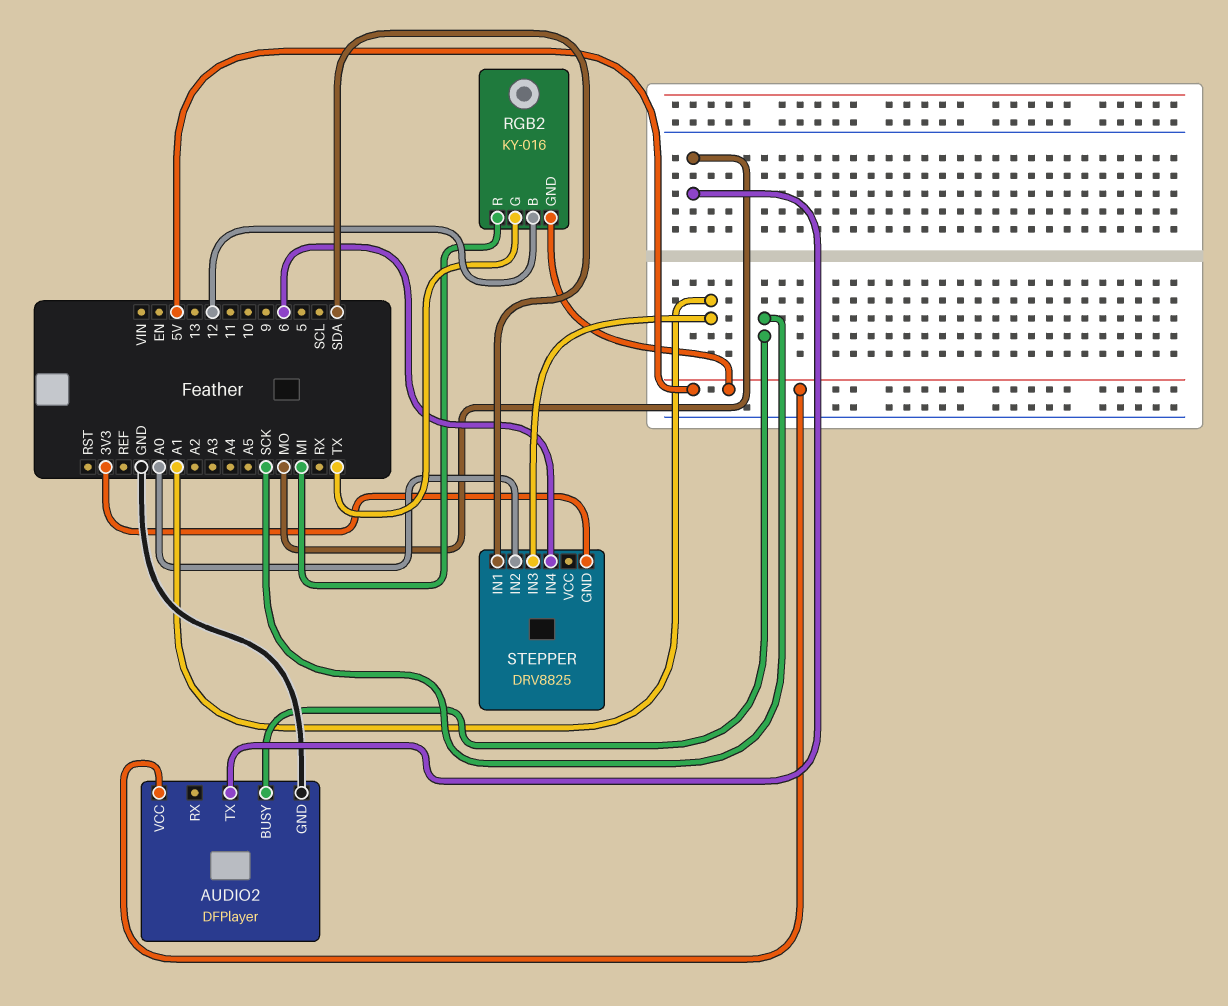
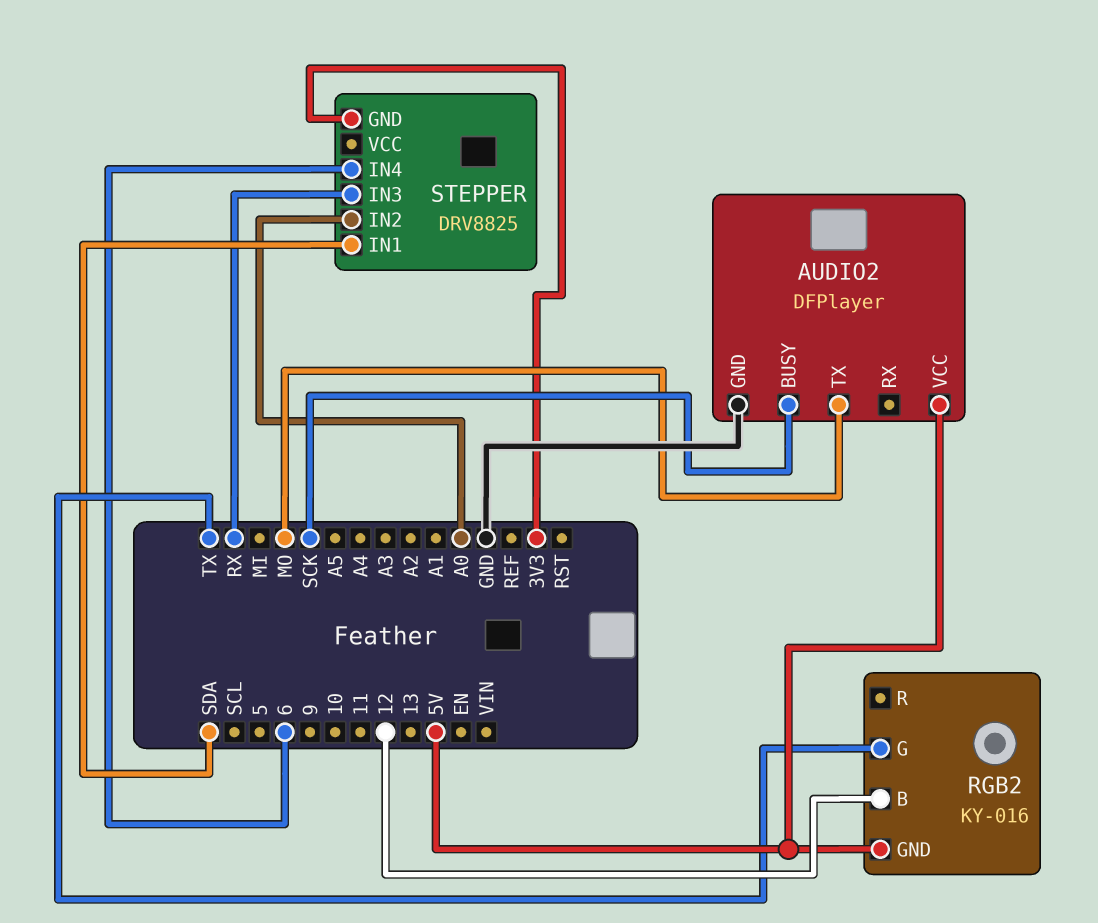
RGB2 pin R: MI -> none
STEPPER pin IN3: A1 -> RX

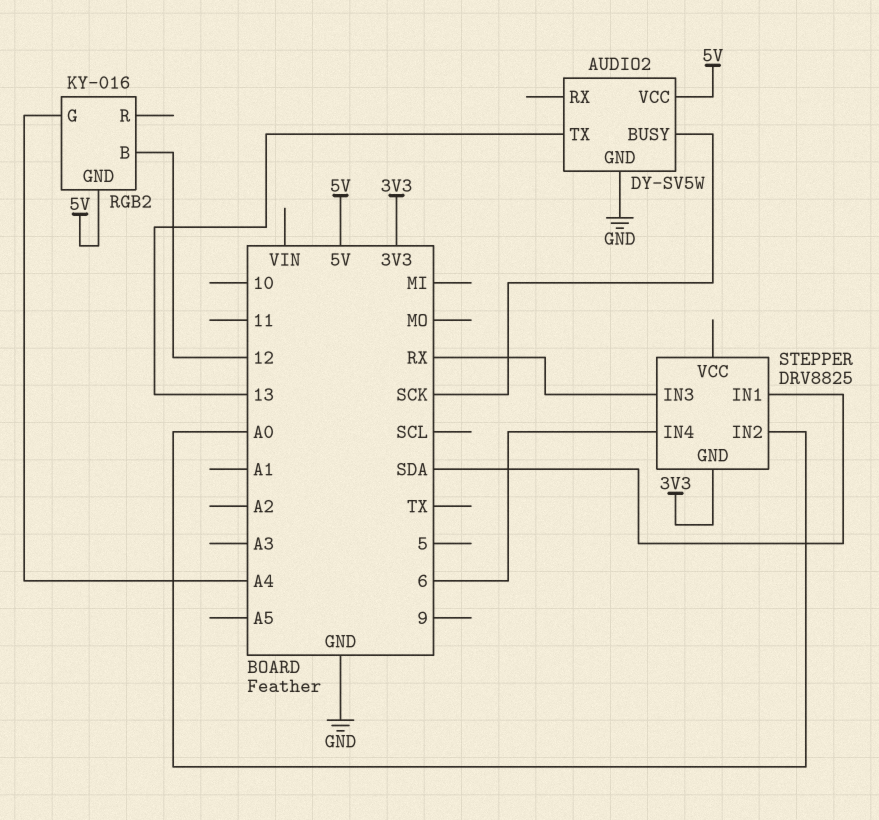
AUDIO2: DFPlayer -> DY-SV5W
AUDIO2 pin TX: MO -> 13
RGB2 pin G: TX -> A4

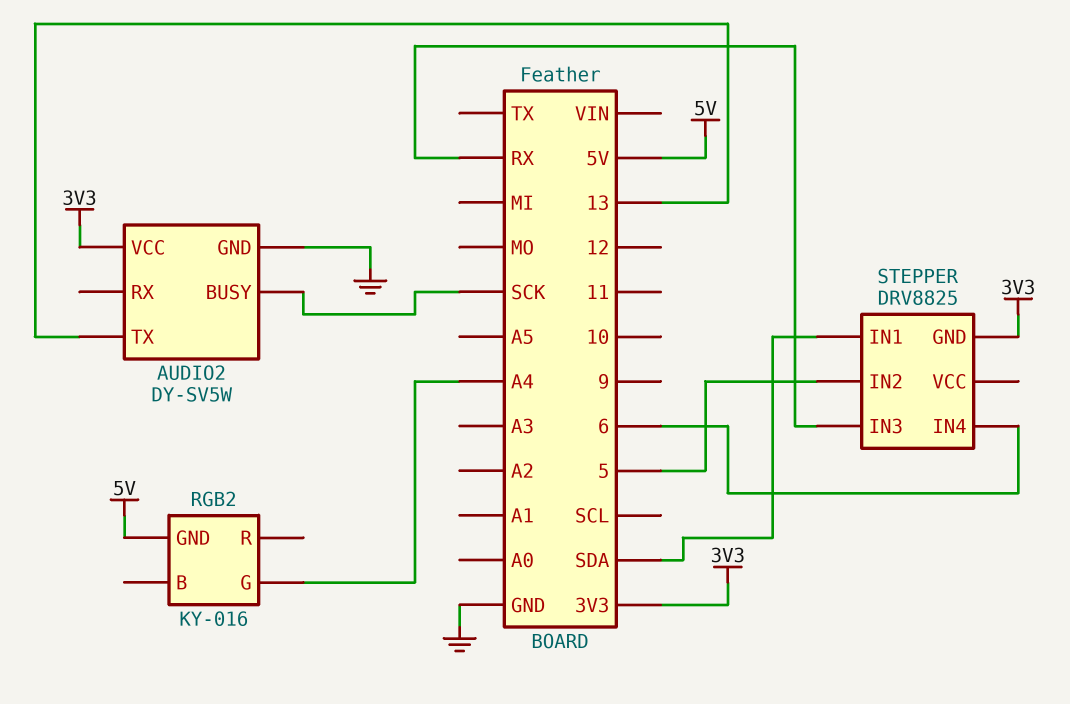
AUDIO2 pin VCC: 5V -> 3V3
RGB2 pin B: 12 -> none
STEPPER pin IN2: A0 -> 5

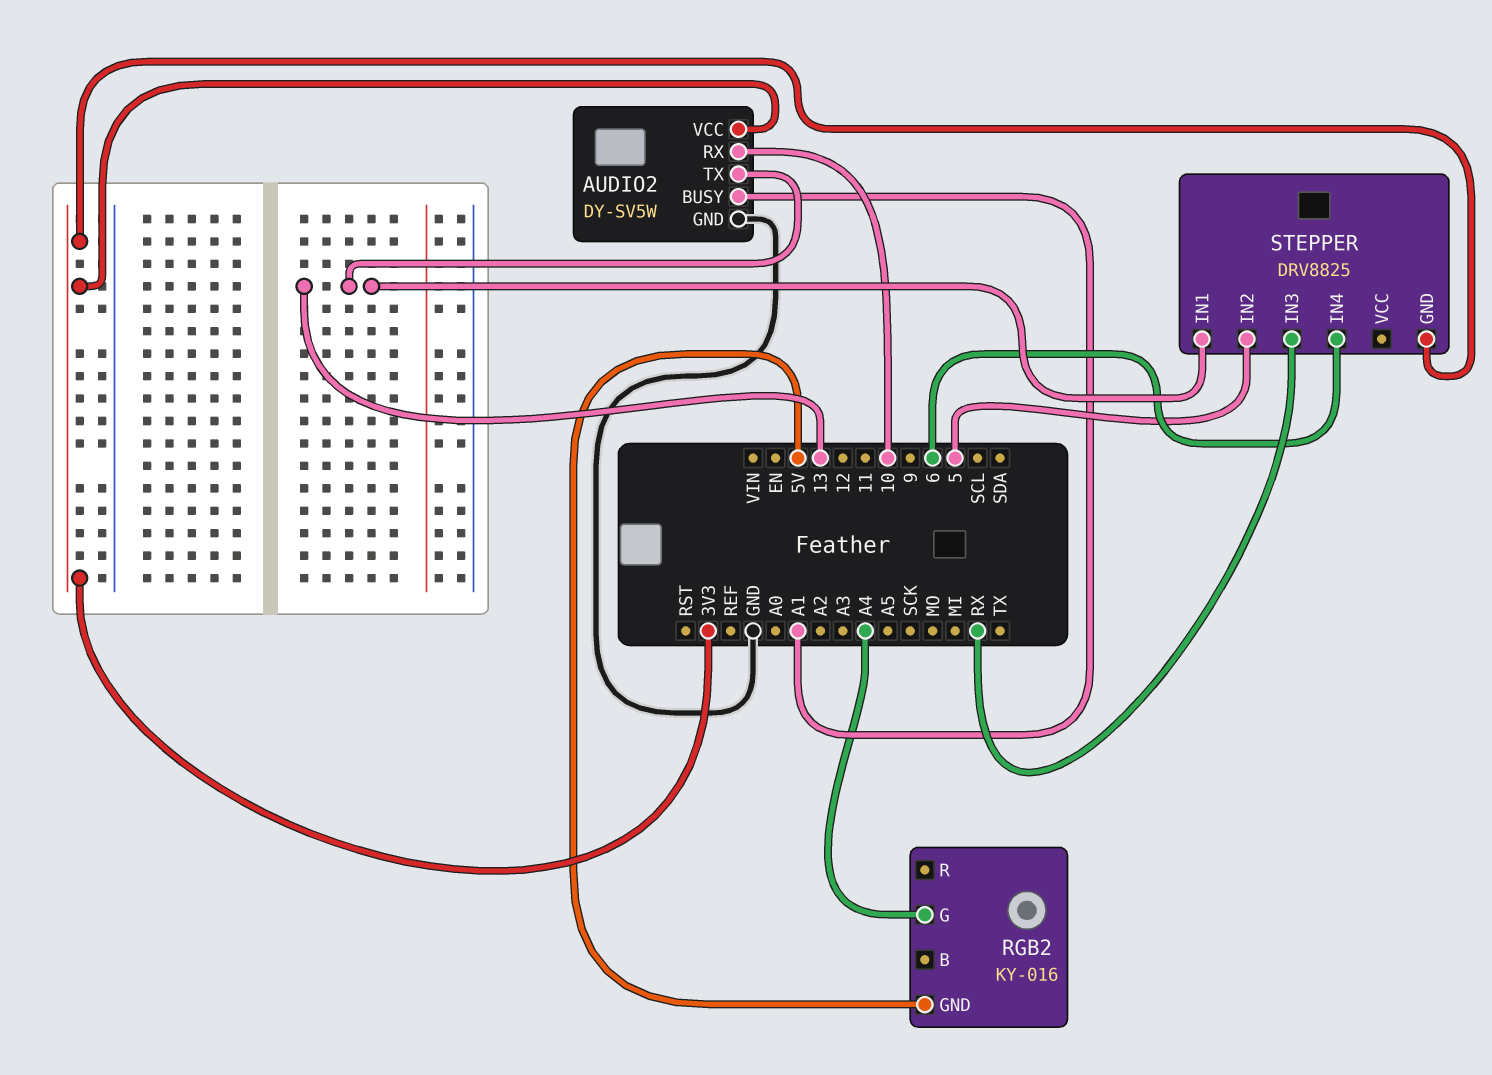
AUDIO2 pin BUSY: SCK -> A1
AUDIO2 pin RX: none -> 10
STEPPER pin IN1: SDA -> 13

